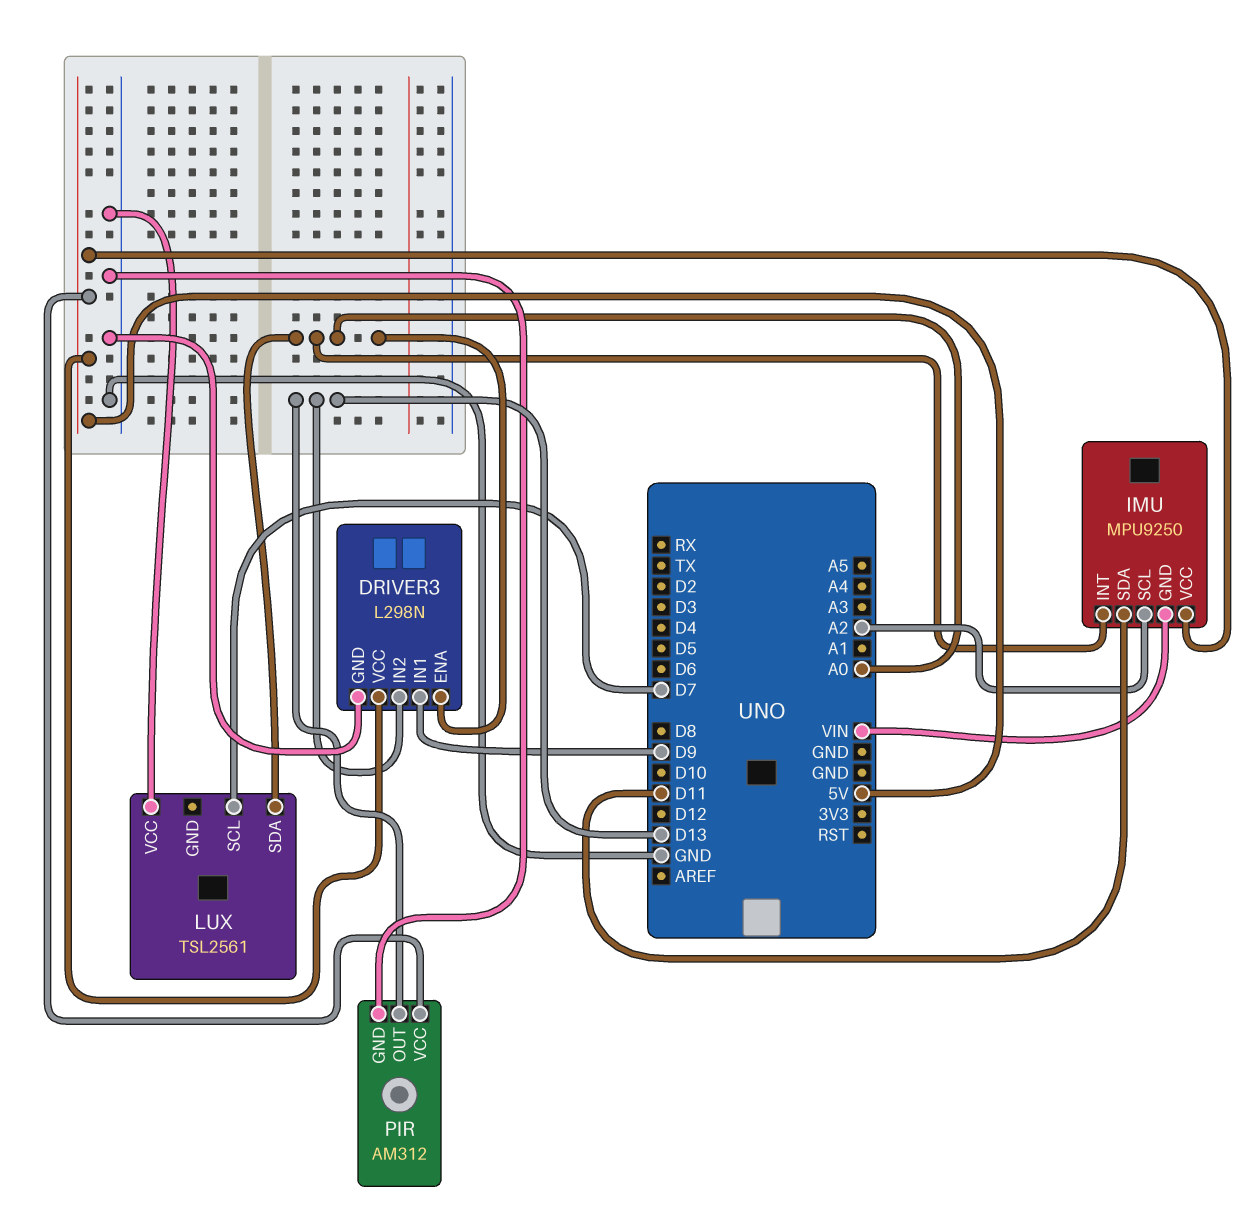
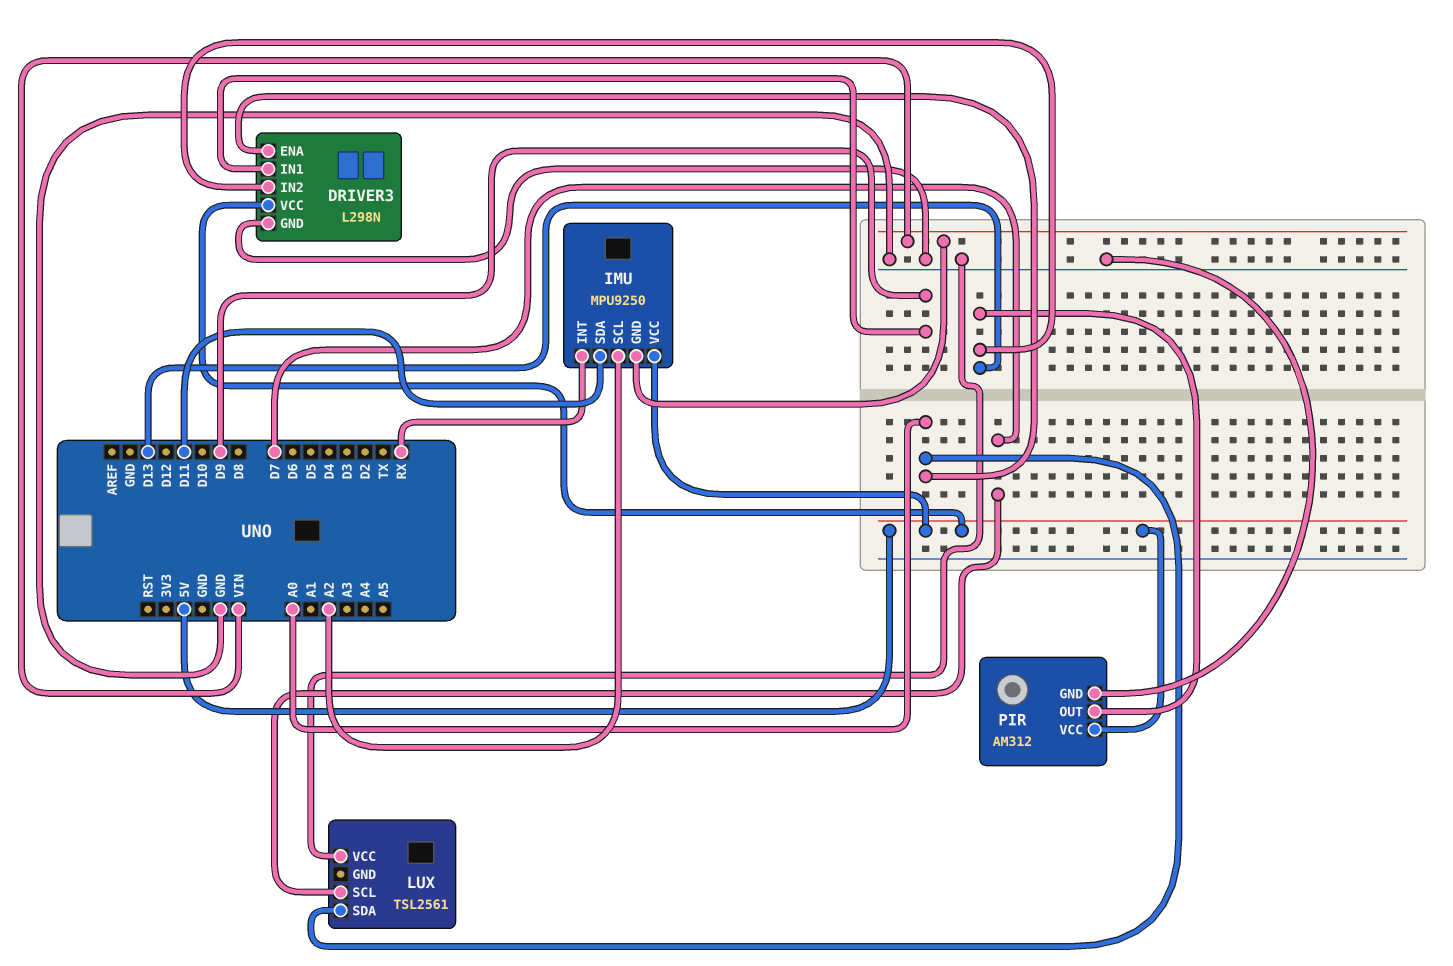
IMU pin INT: A0 -> RX

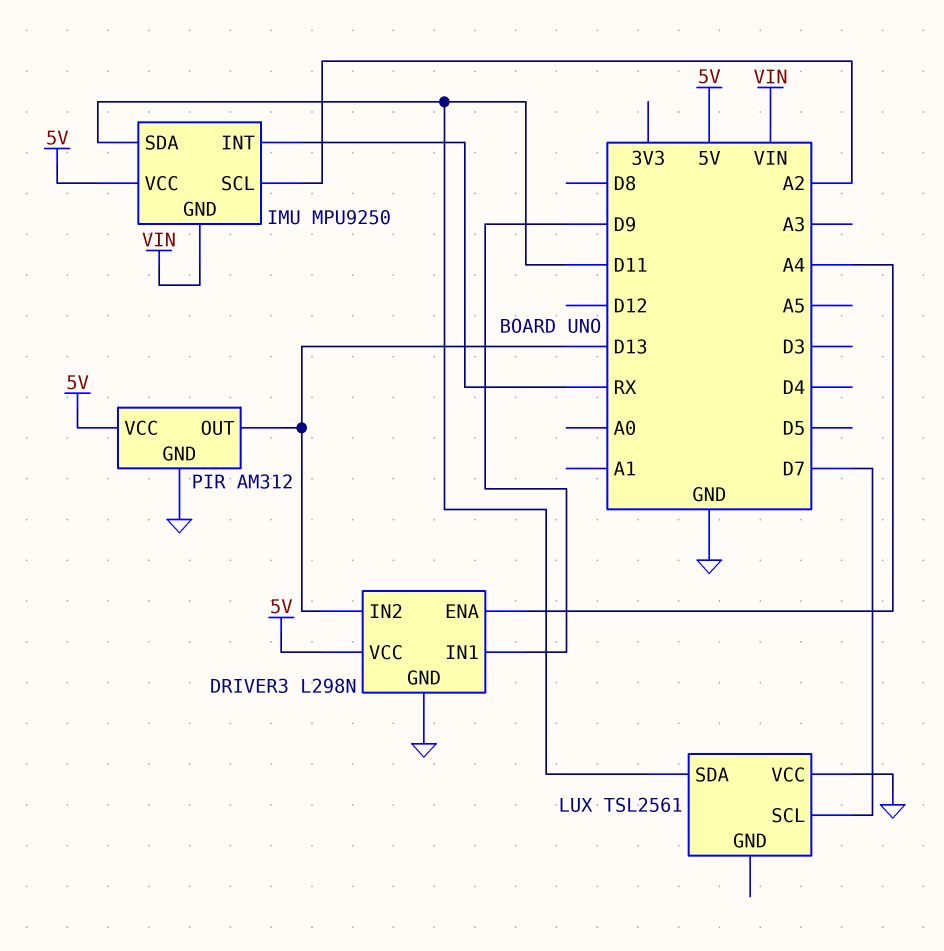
DRIVER3 pin ENA: A0 -> A4
LUX pin SDA: A0 -> D11

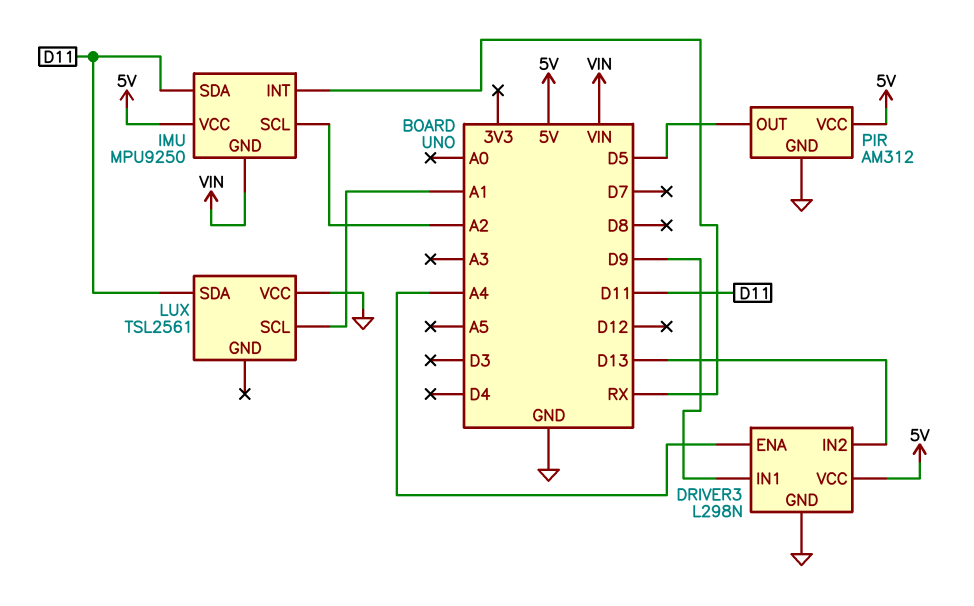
LUX pin SCL: D7 -> A1
PIR pin OUT: D13 -> D5

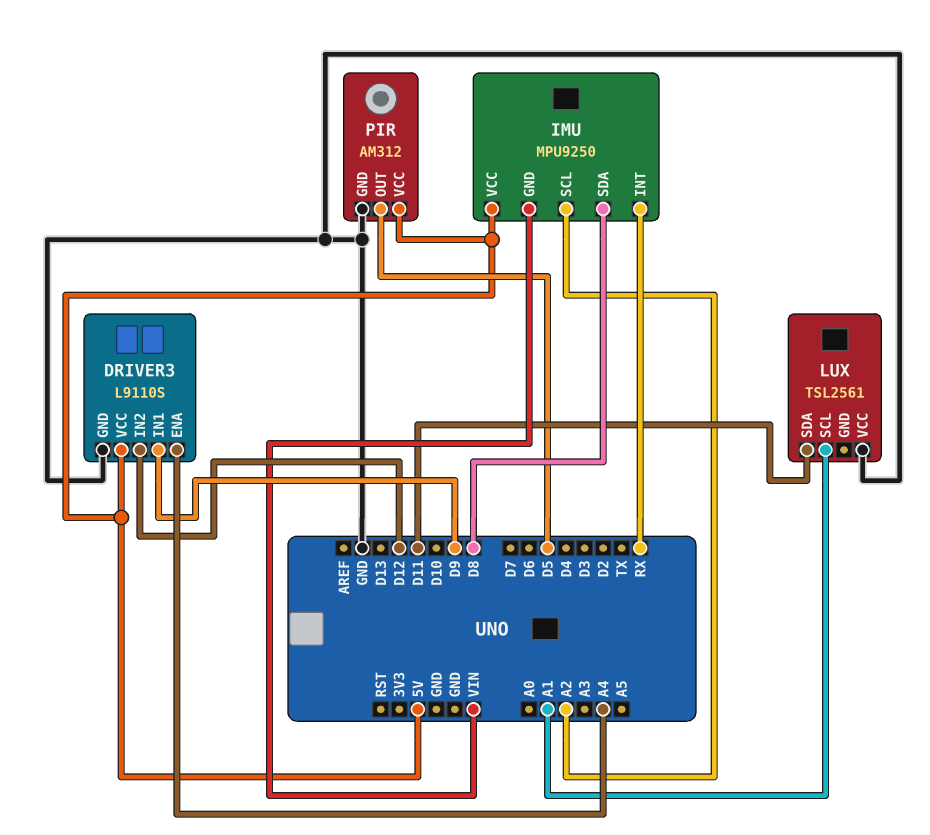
DRIVER3: L298N -> L9110S
DRIVER3 pin IN2: D13 -> D12
IMU pin SDA: D11 -> D8

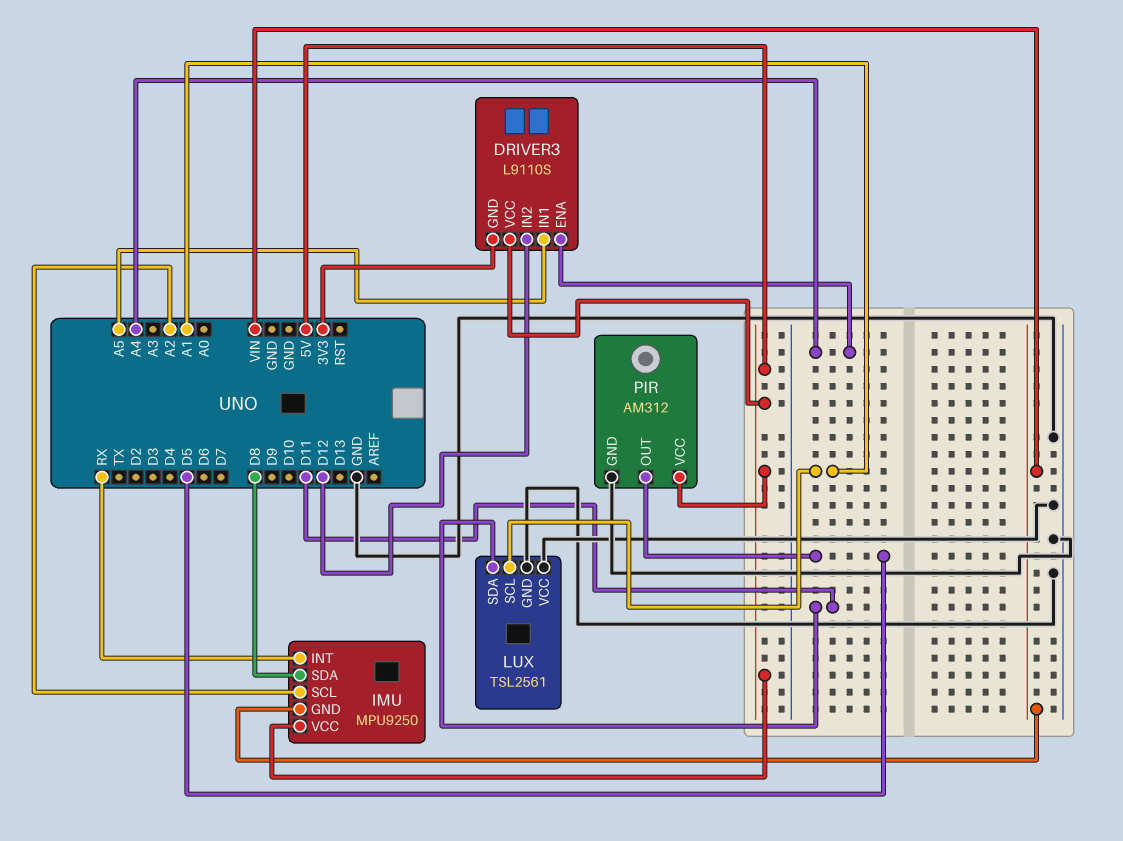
DRIVER3 pin GND: GND -> 3V3
DRIVER3 pin IN1: D9 -> A5
LUX pin GND: none -> GND

